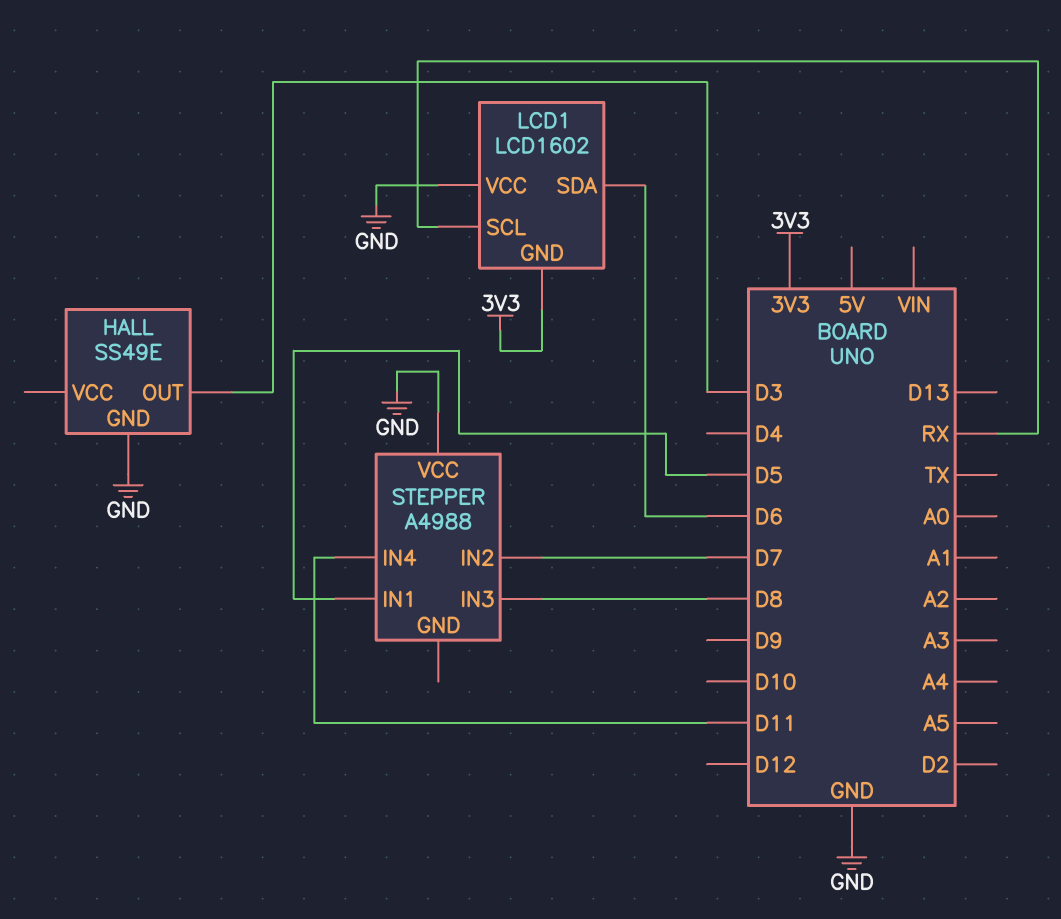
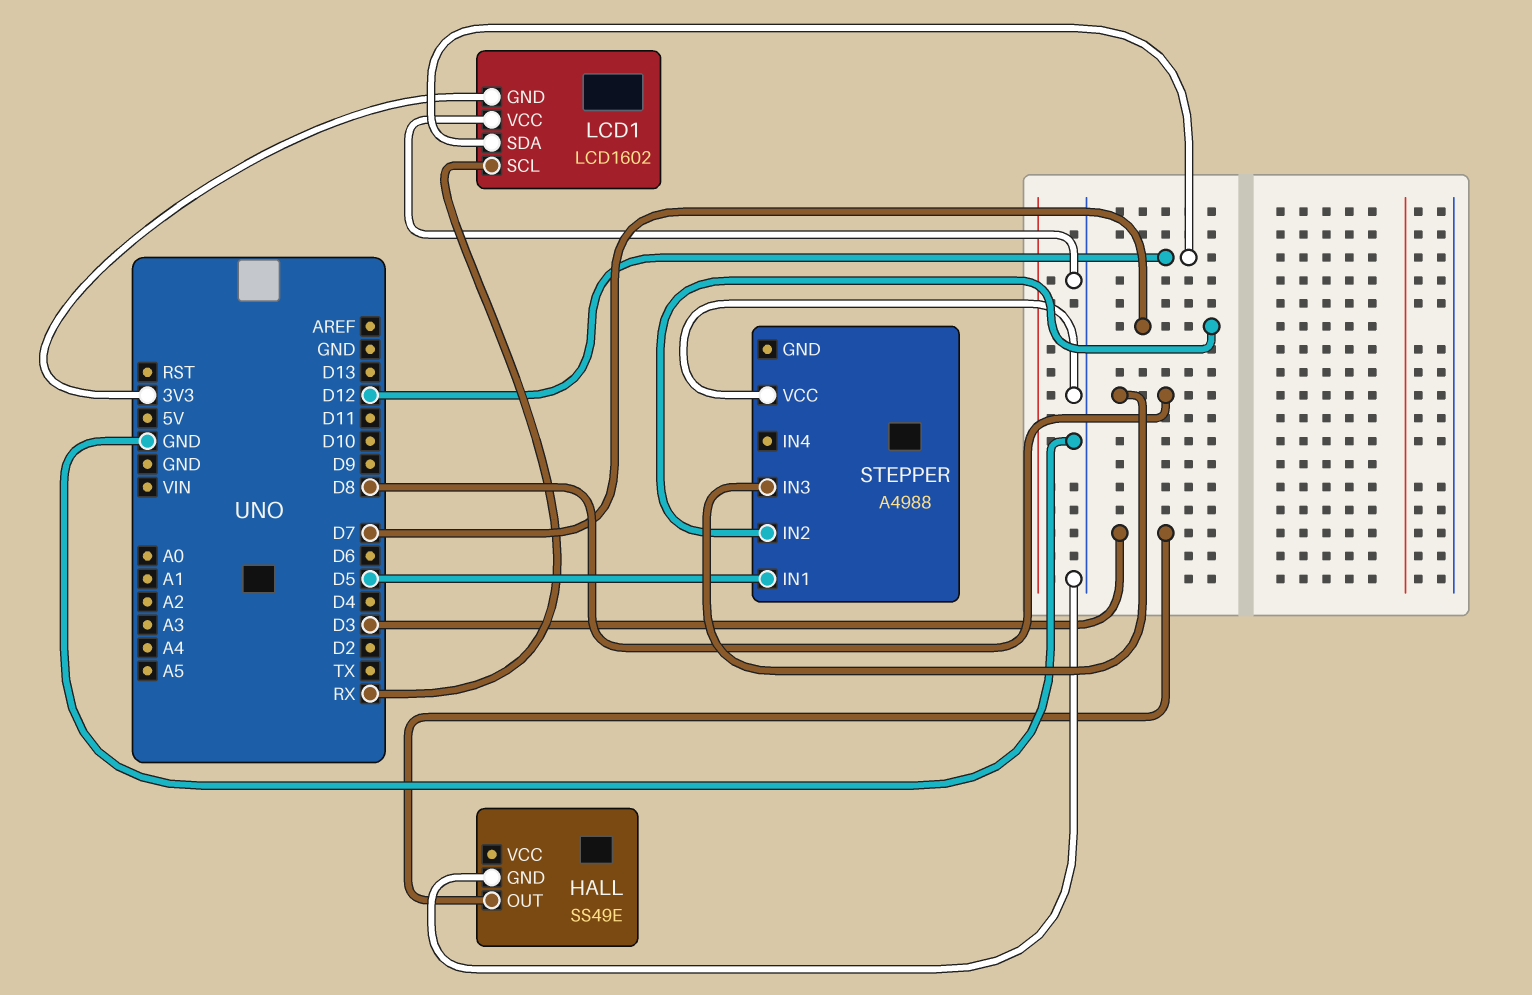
LCD1 pin SDA: D6 -> D12
STEPPER pin IN4: D11 -> none

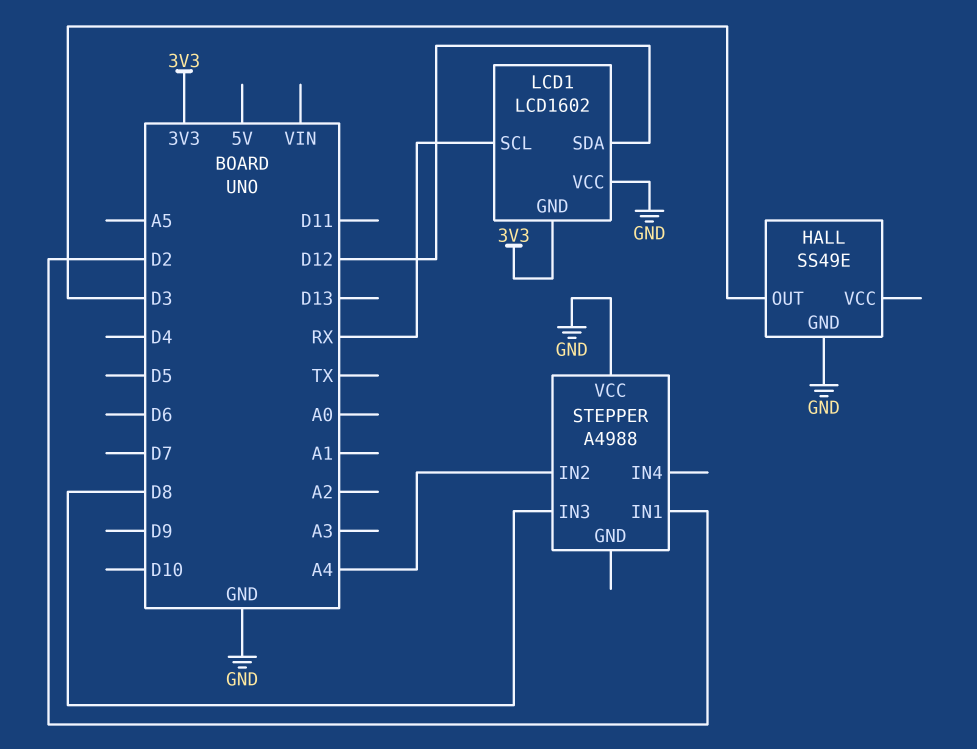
STEPPER pin IN1: D5 -> D2
STEPPER pin IN2: D7 -> A4

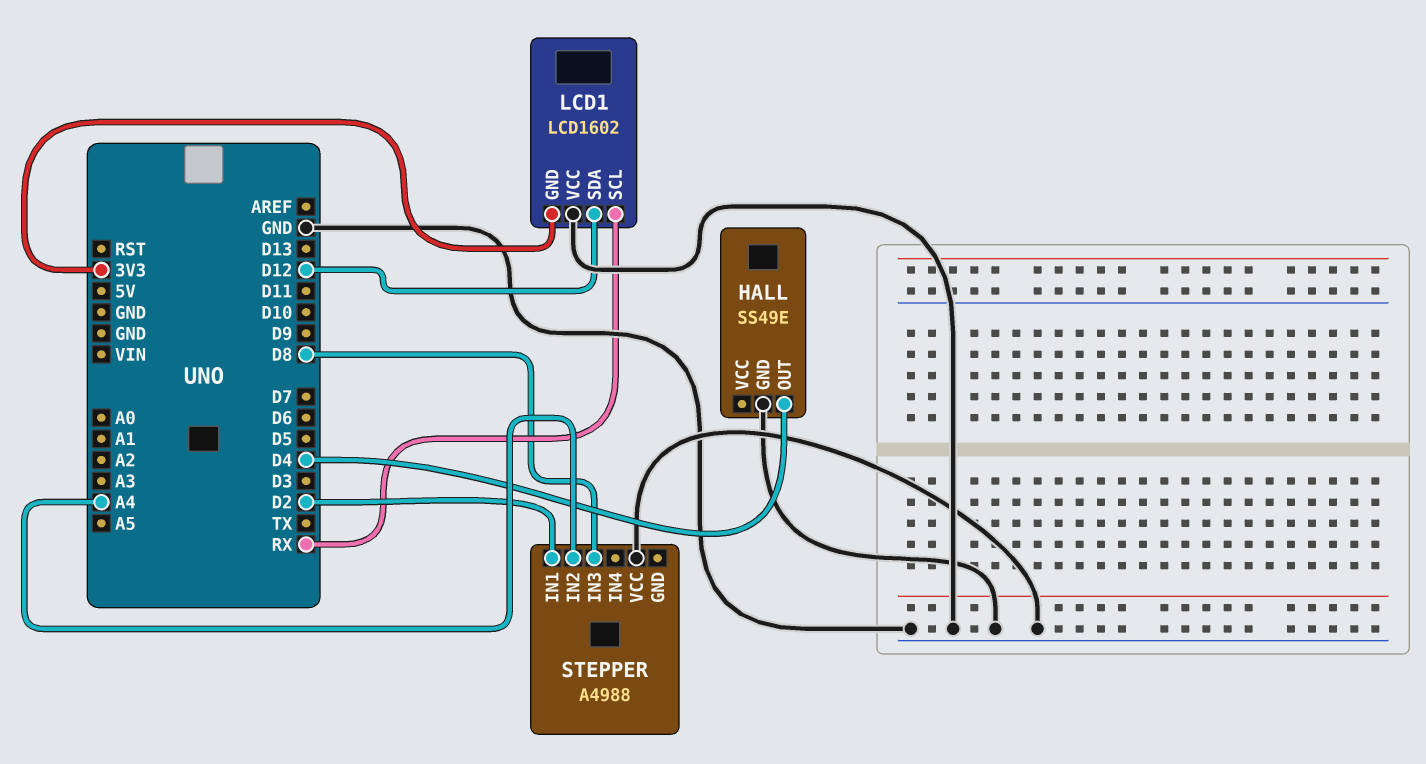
HALL pin OUT: D3 -> D4

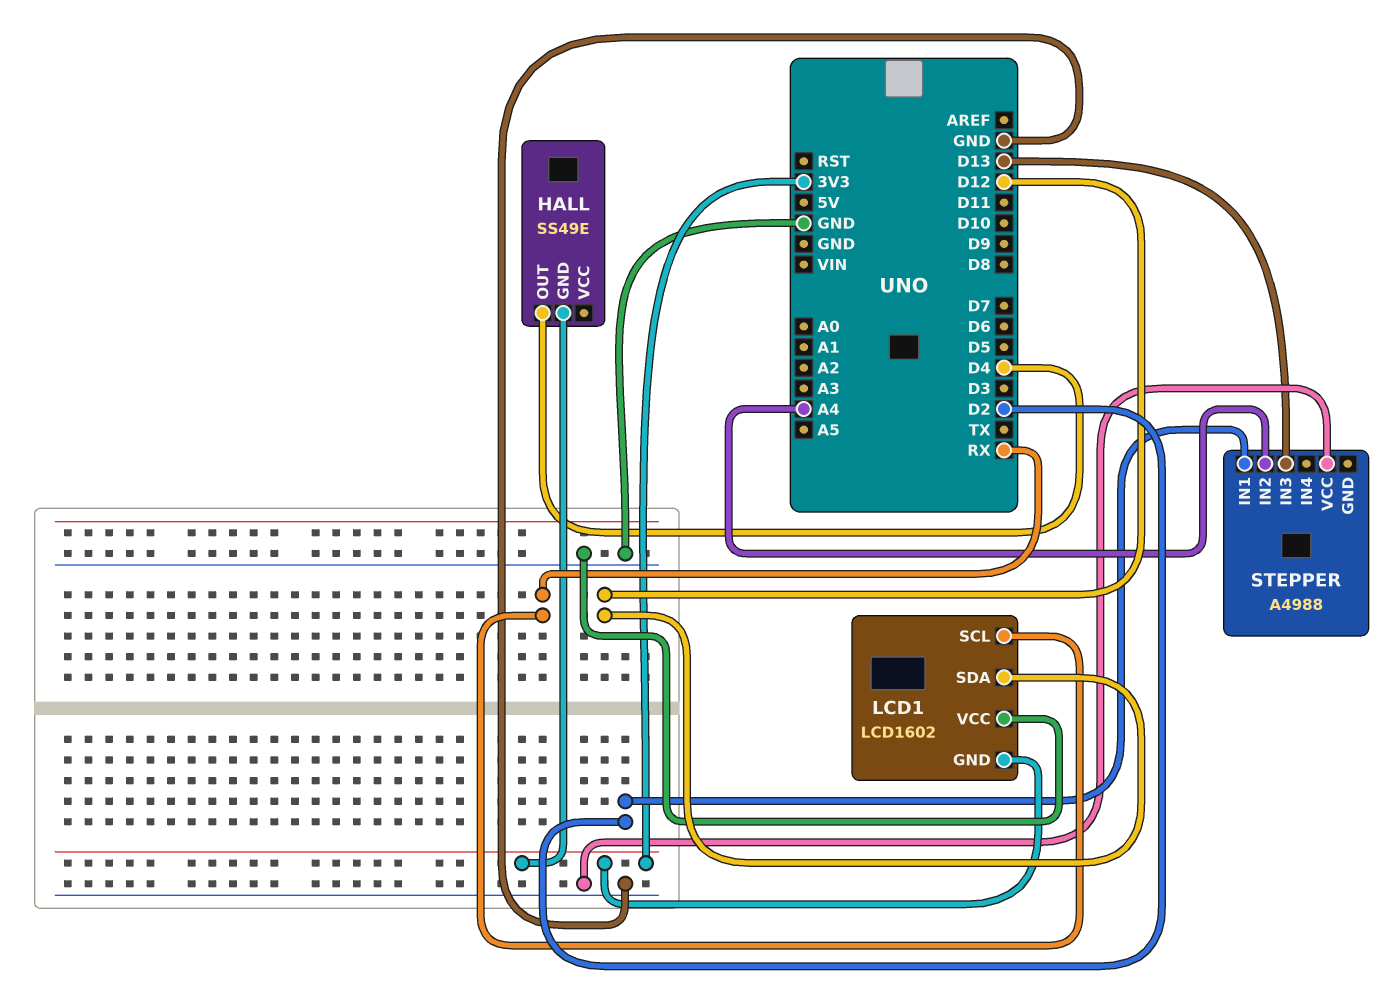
HALL pin GND: GND -> 3V3
STEPPER pin IN3: D8 -> D13

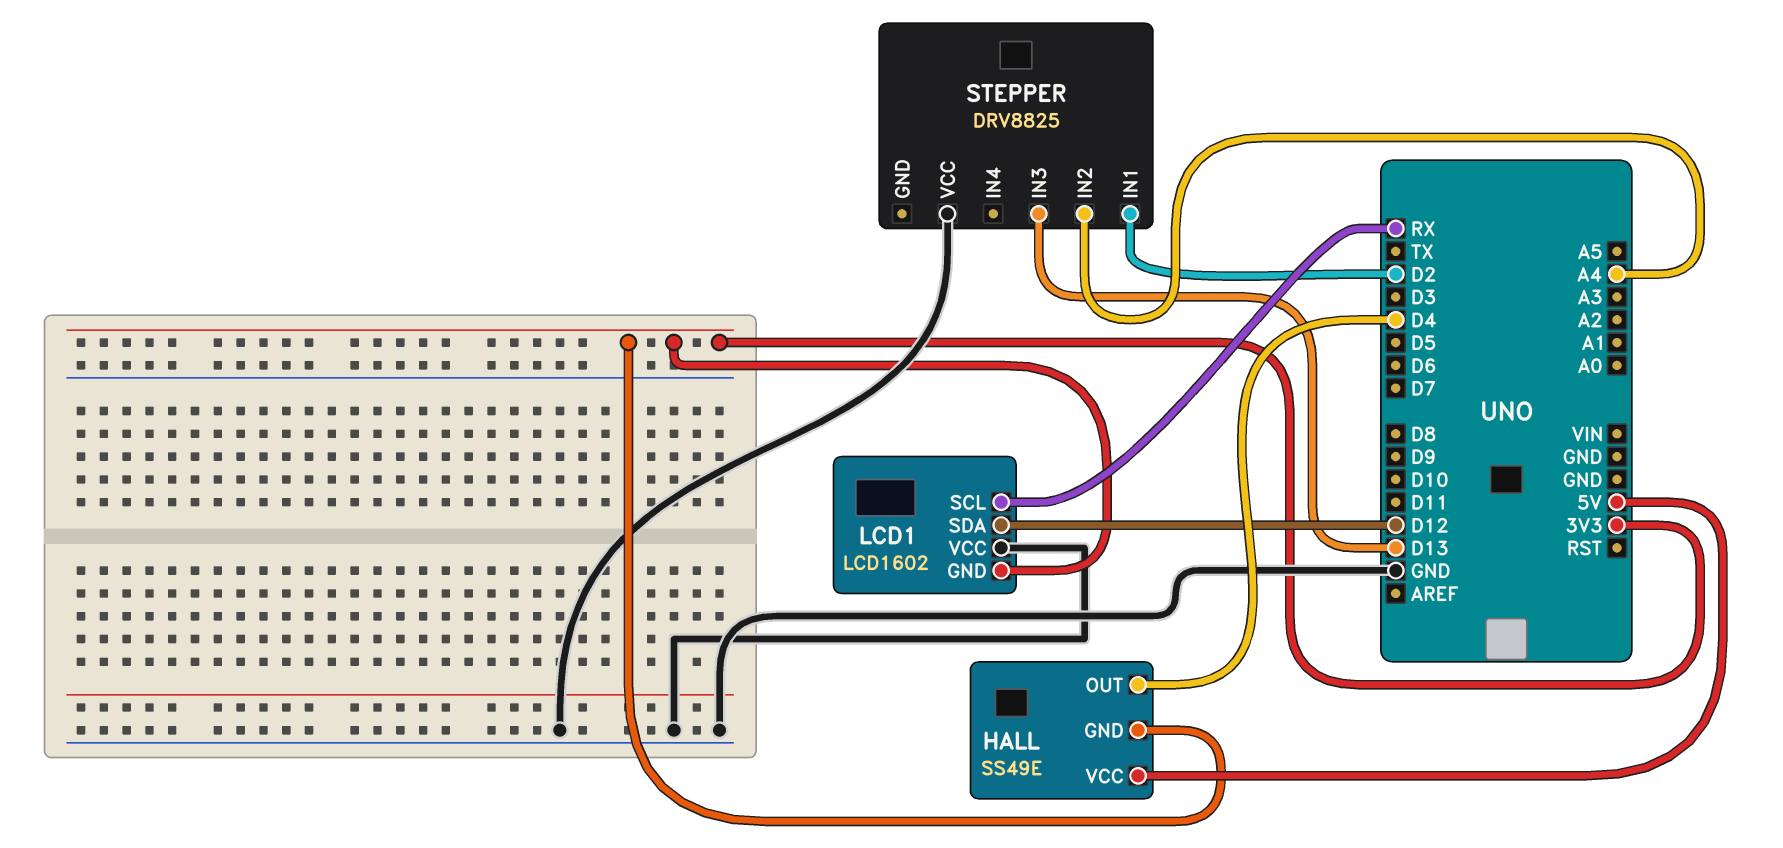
HALL pin VCC: none -> 5V
STEPPER: A4988 -> DRV8825

